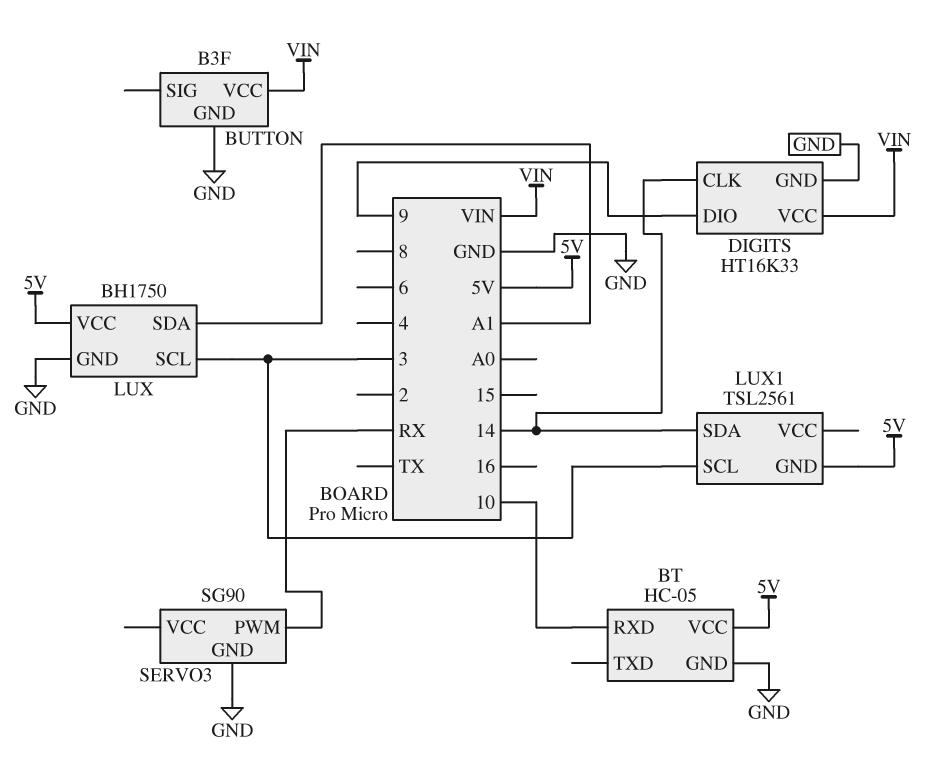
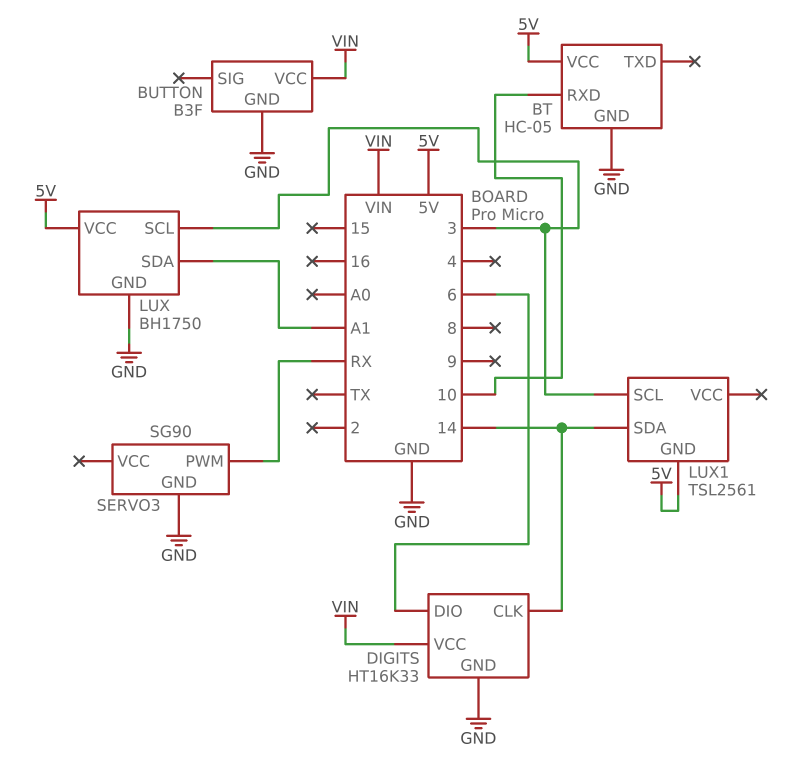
DIGITS pin DIO: 9 -> 6

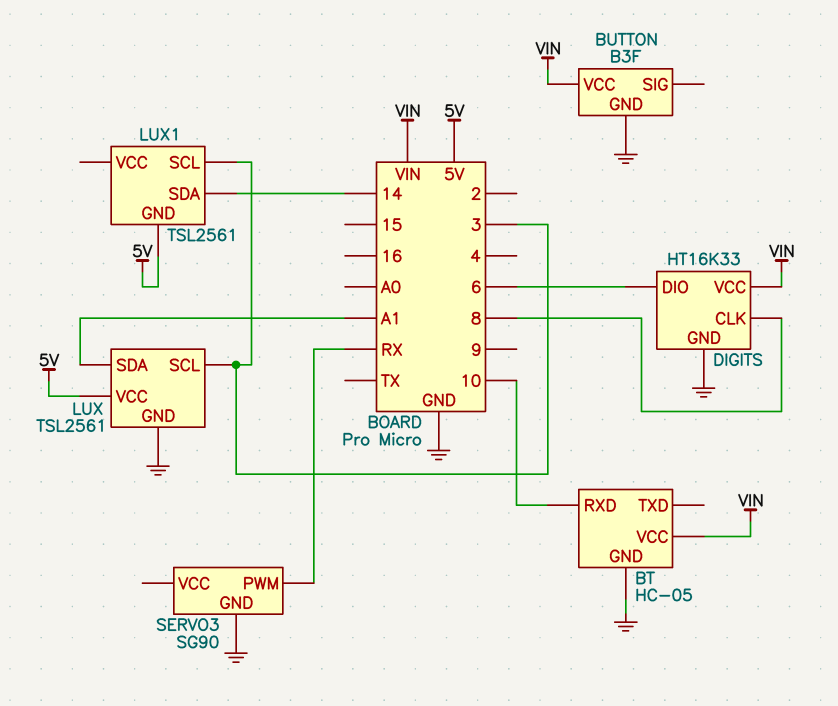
BT pin VCC: 5V -> VIN
DIGITS pin CLK: 14 -> 8
LUX: BH1750 -> TSL2561

